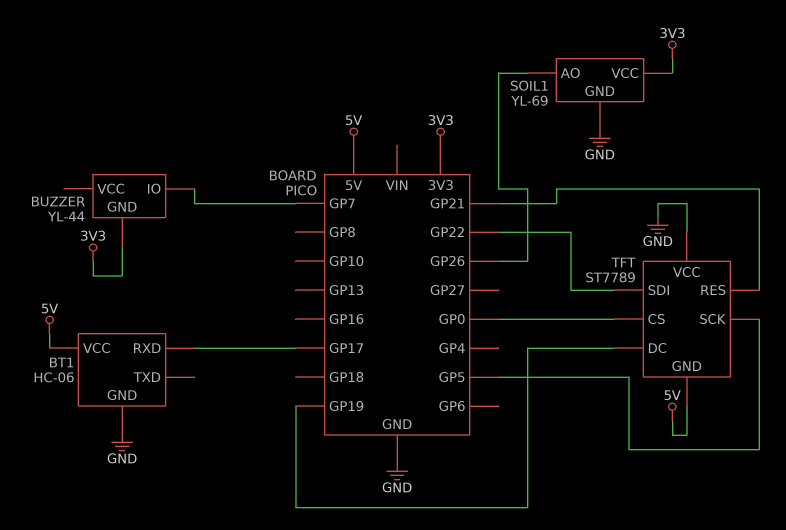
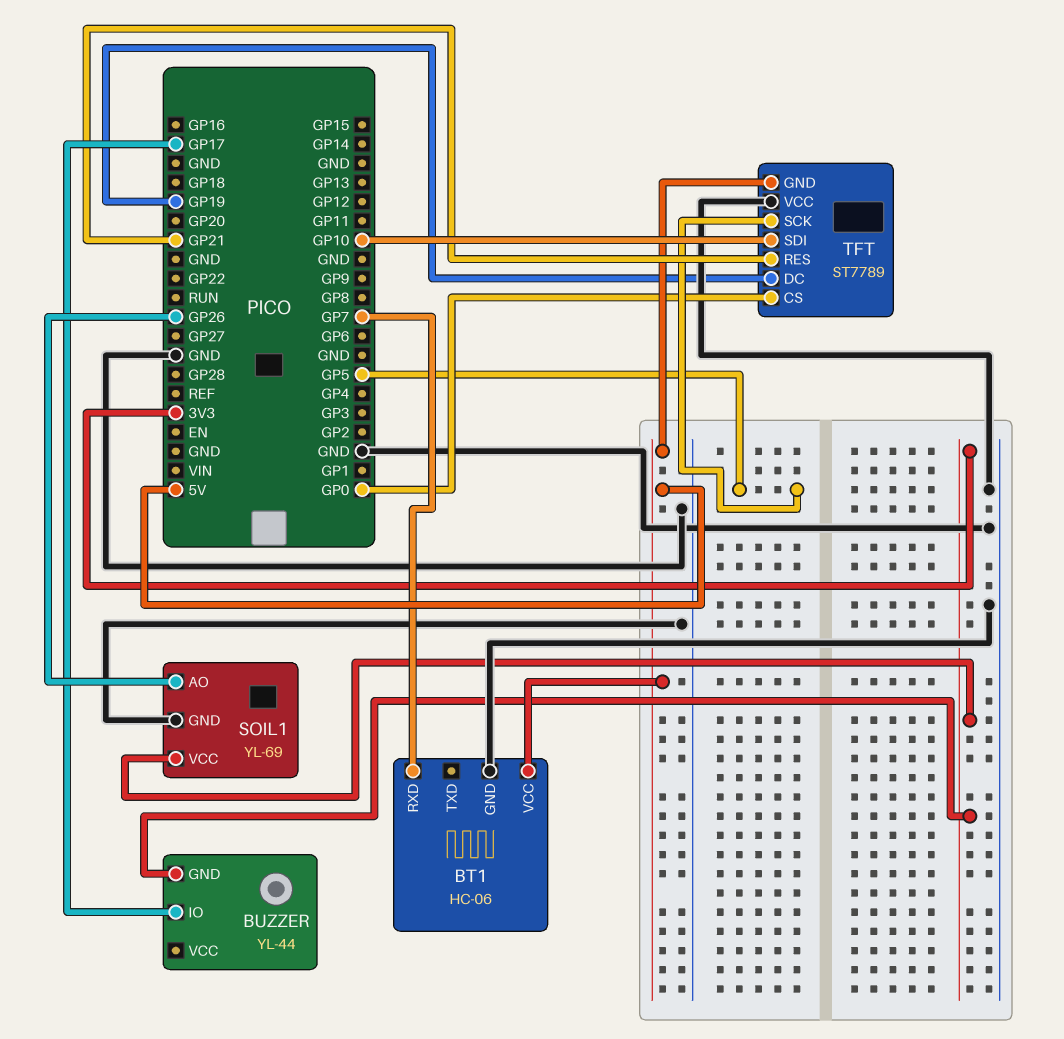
BT1 pin RXD: GP17 -> GP7
BUZZER pin IO: GP7 -> GP17
TFT pin SDI: GP22 -> GP10

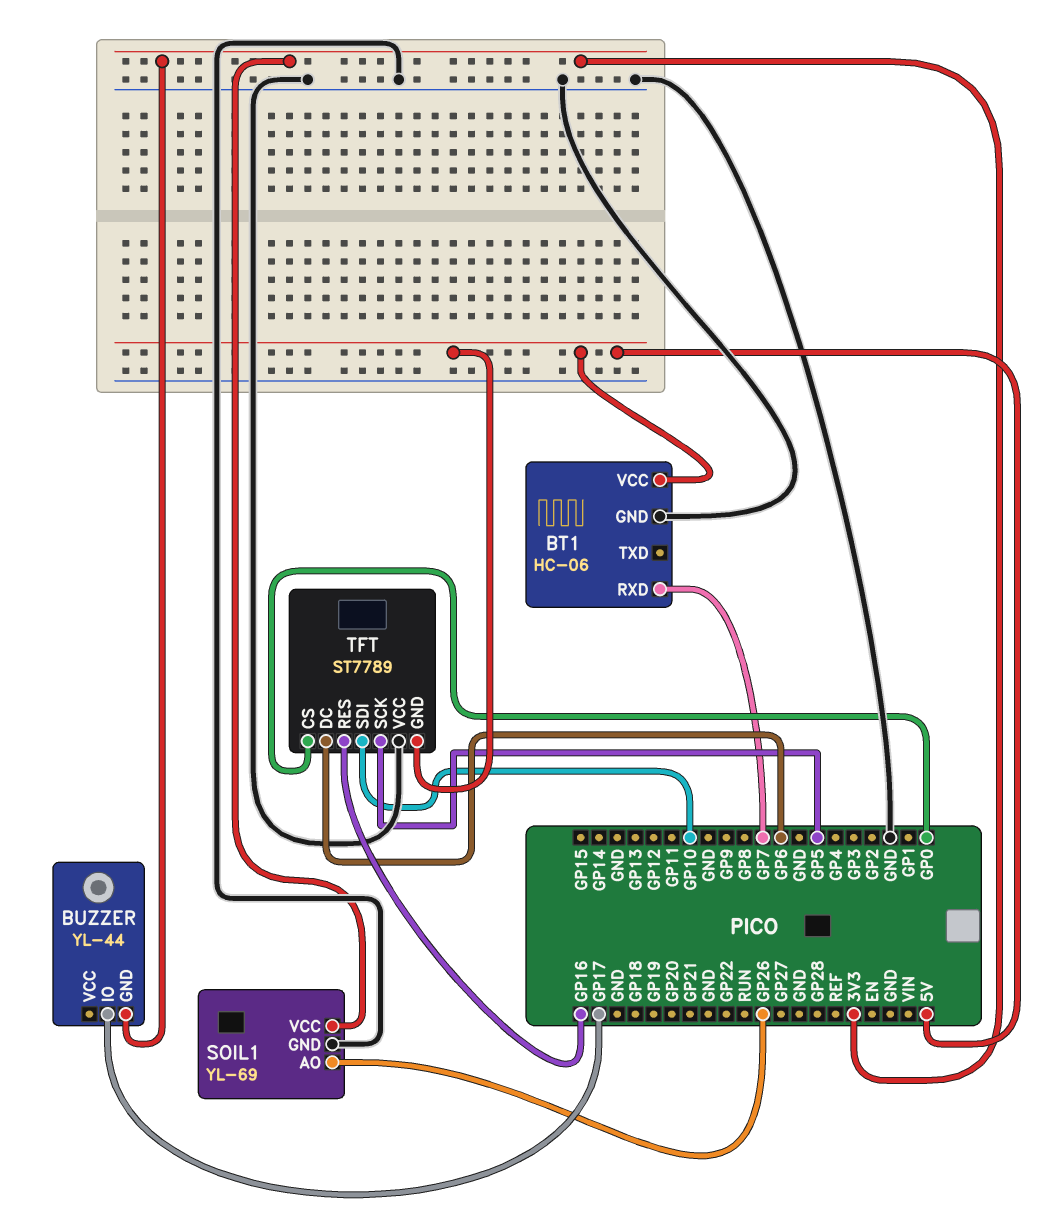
TFT pin DC: GP19 -> GP6
TFT pin RES: GP21 -> GP16

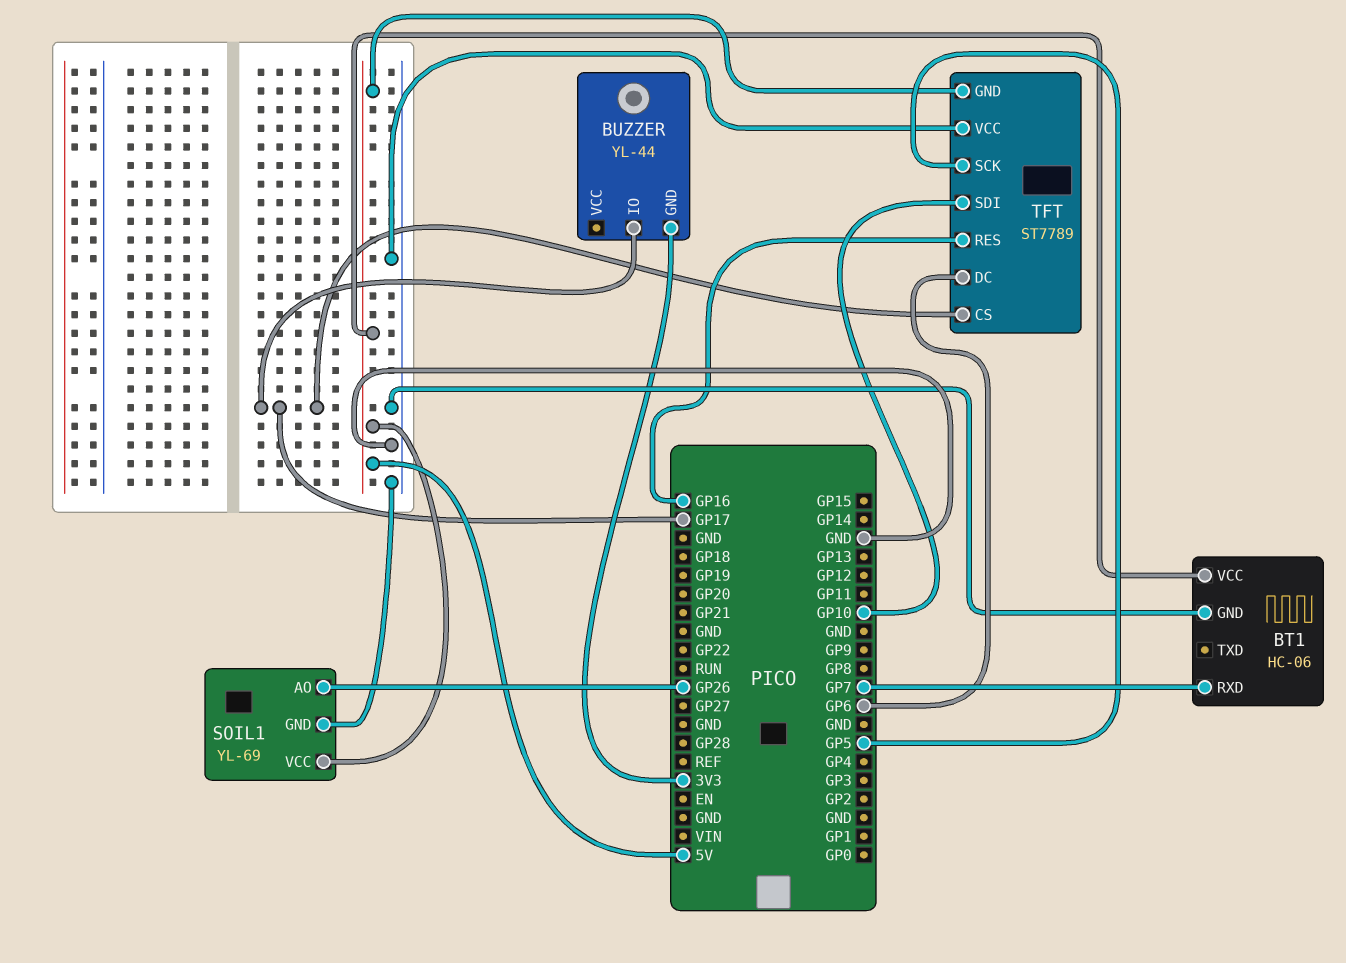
SOIL1 pin VCC: 3V3 -> 5V
TFT pin CS: GP0 -> GP17

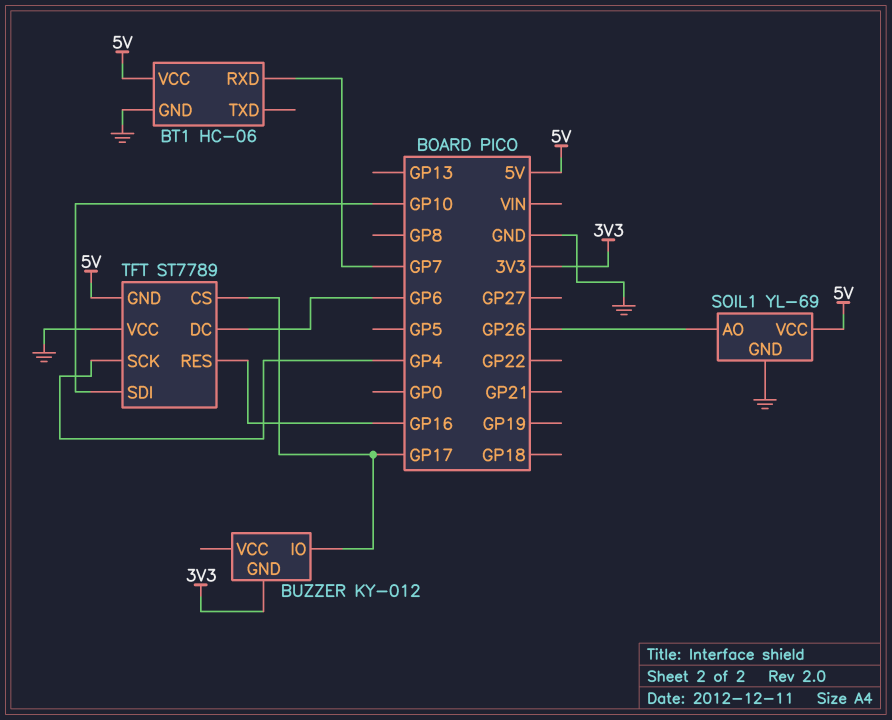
BUZZER: YL-44 -> KY-012
TFT pin SCK: GP5 -> GP4

